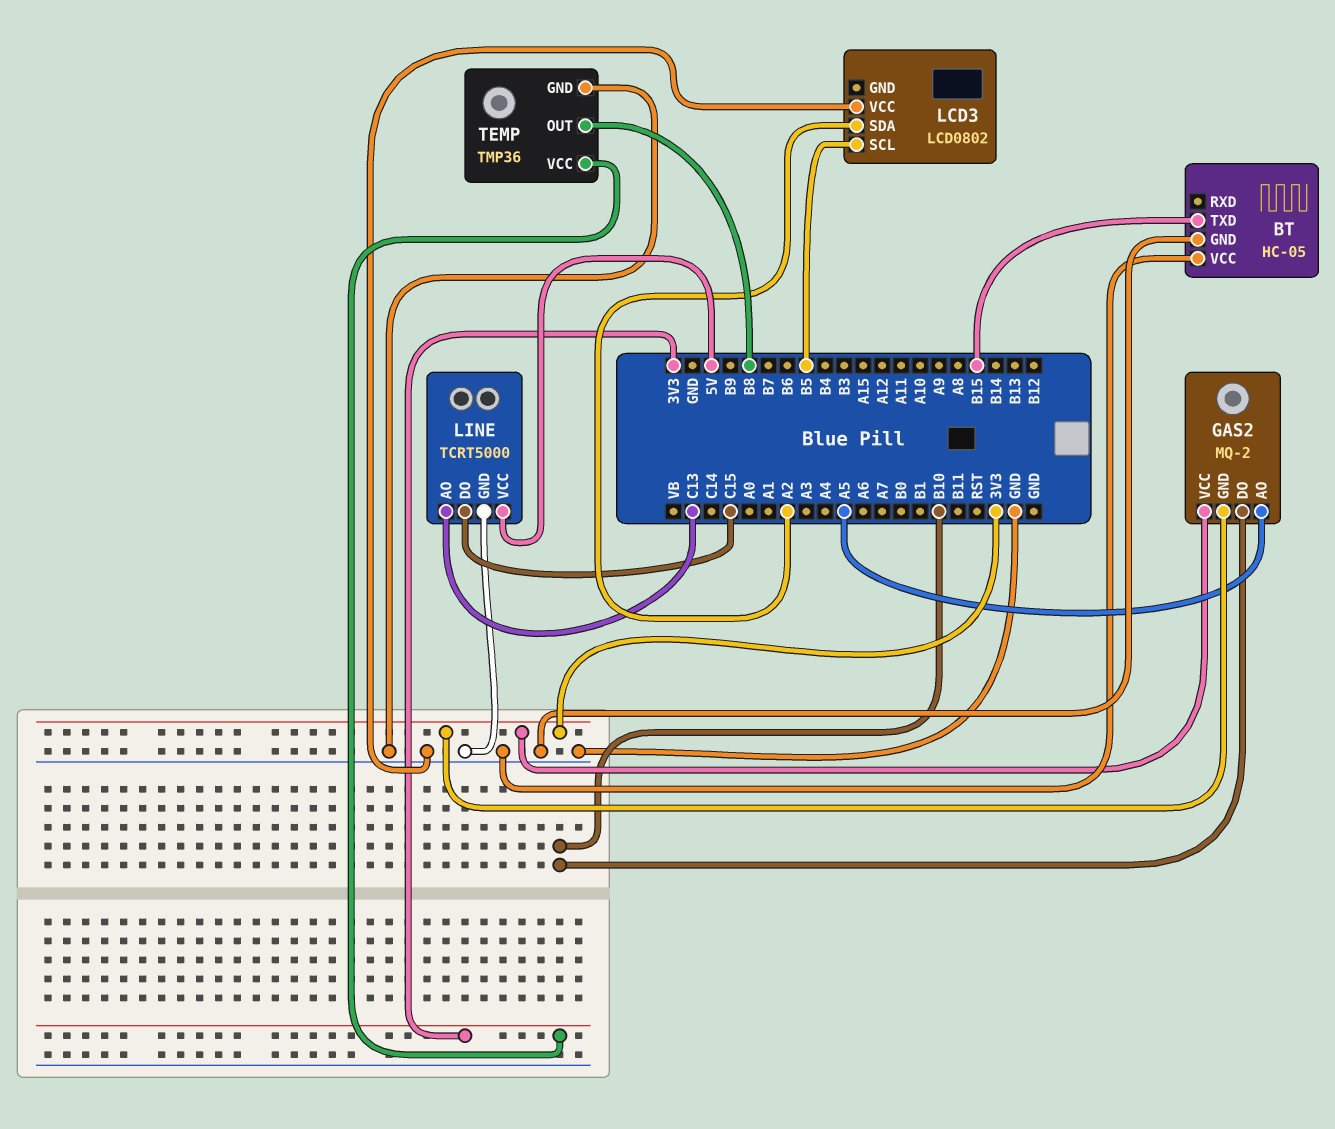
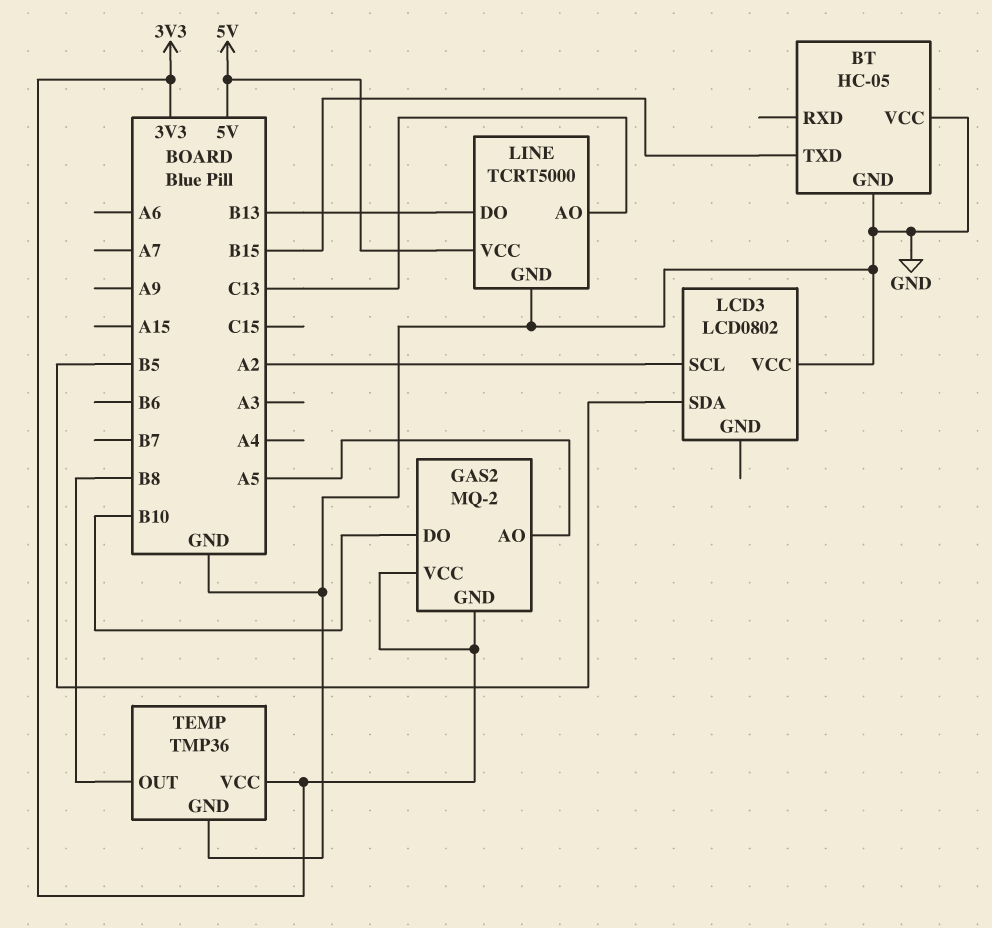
LCD3 pin SCL: B5 -> A2
LCD3 pin SDA: A2 -> B5
LINE pin DO: C15 -> B13

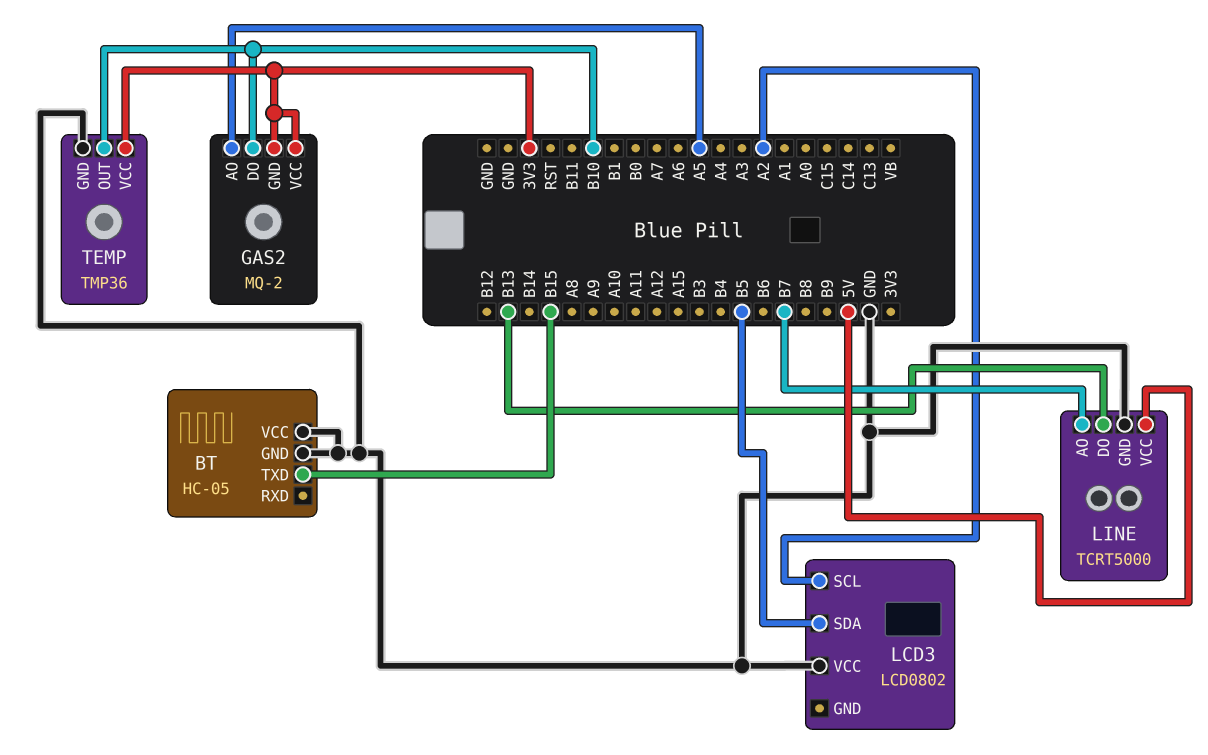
LINE pin AO: C13 -> B7
TEMP pin OUT: B8 -> B10

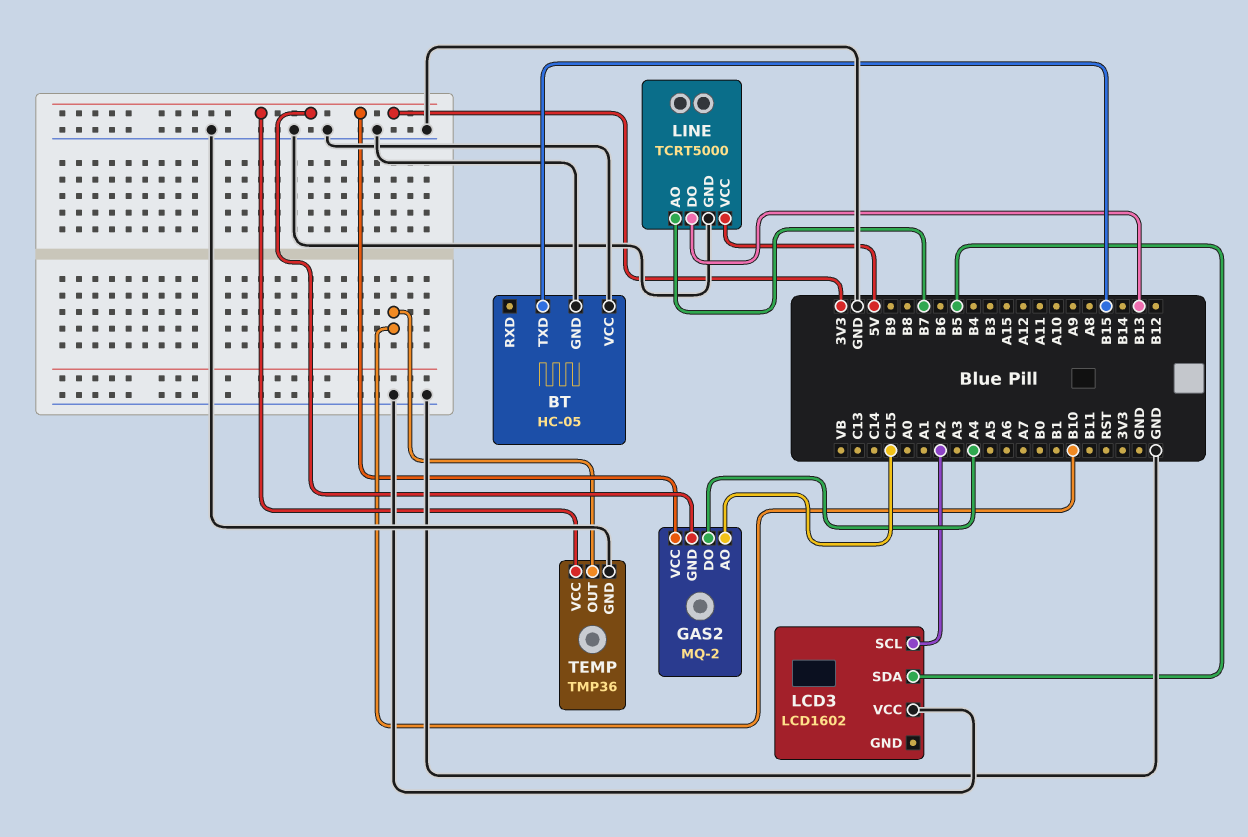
GAS2 pin AO: A5 -> C15
GAS2 pin DO: B10 -> A4
LCD3: LCD0802 -> LCD1602

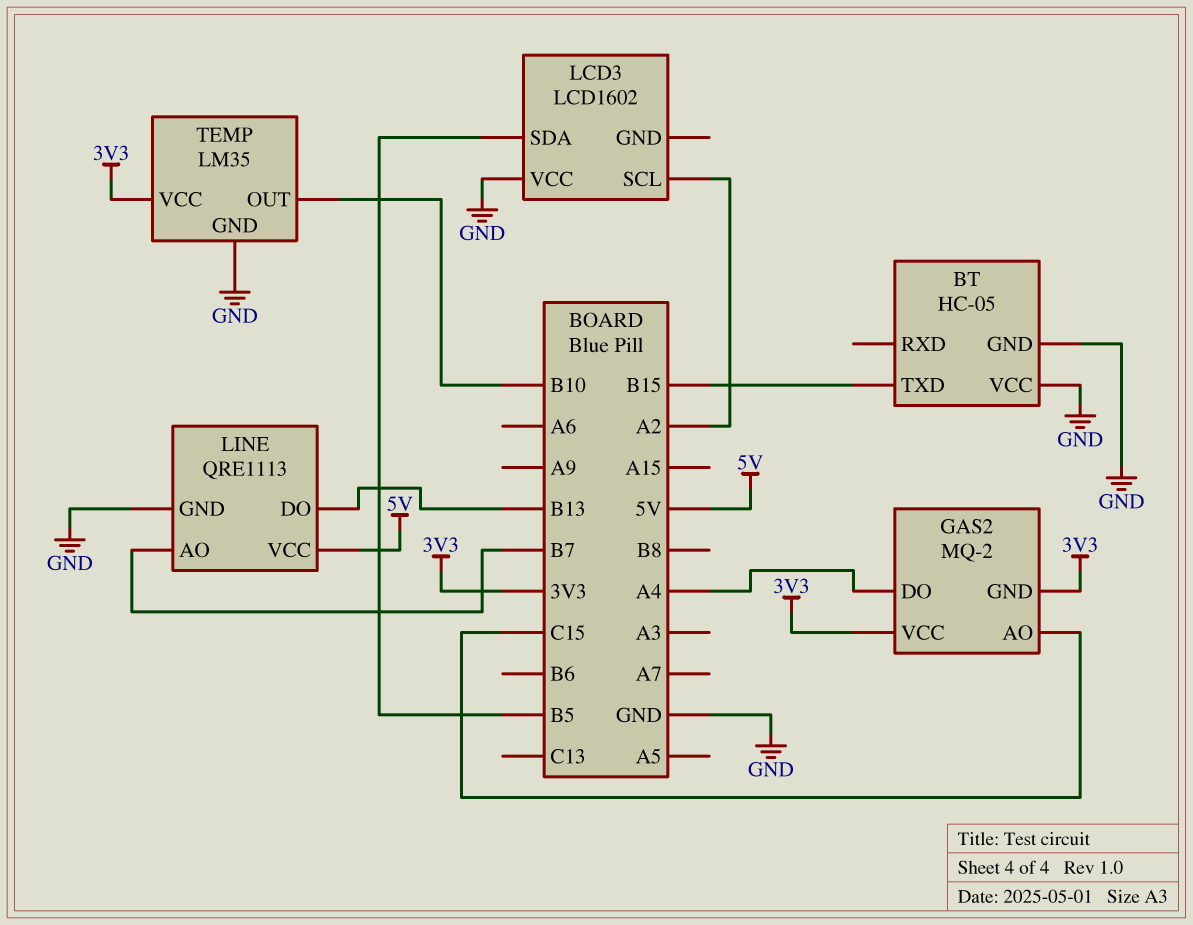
LINE: TCRT5000 -> QRE1113
TEMP: TMP36 -> LM35

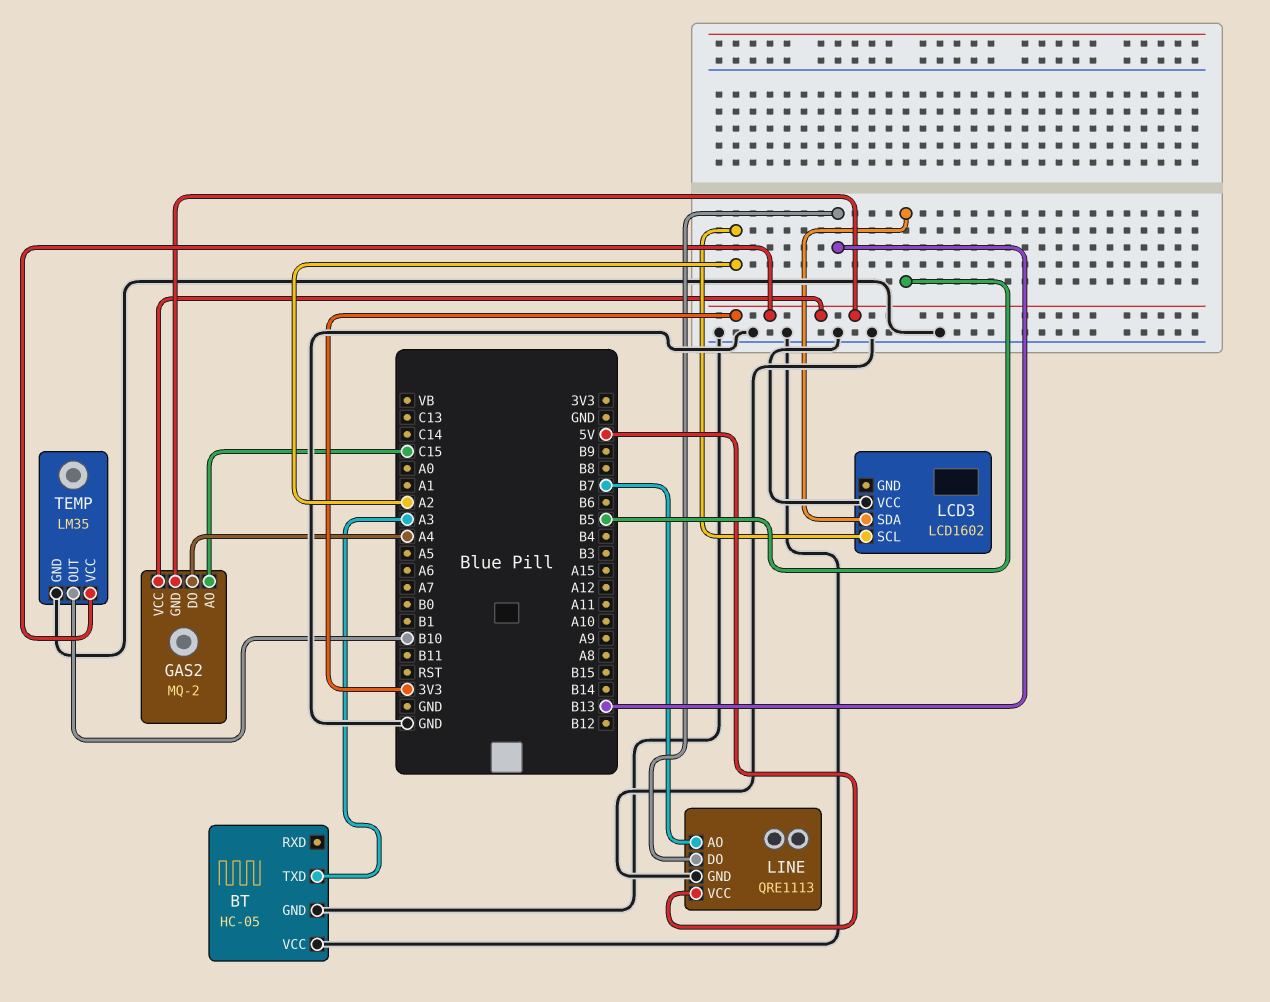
BT pin TXD: B15 -> A3

